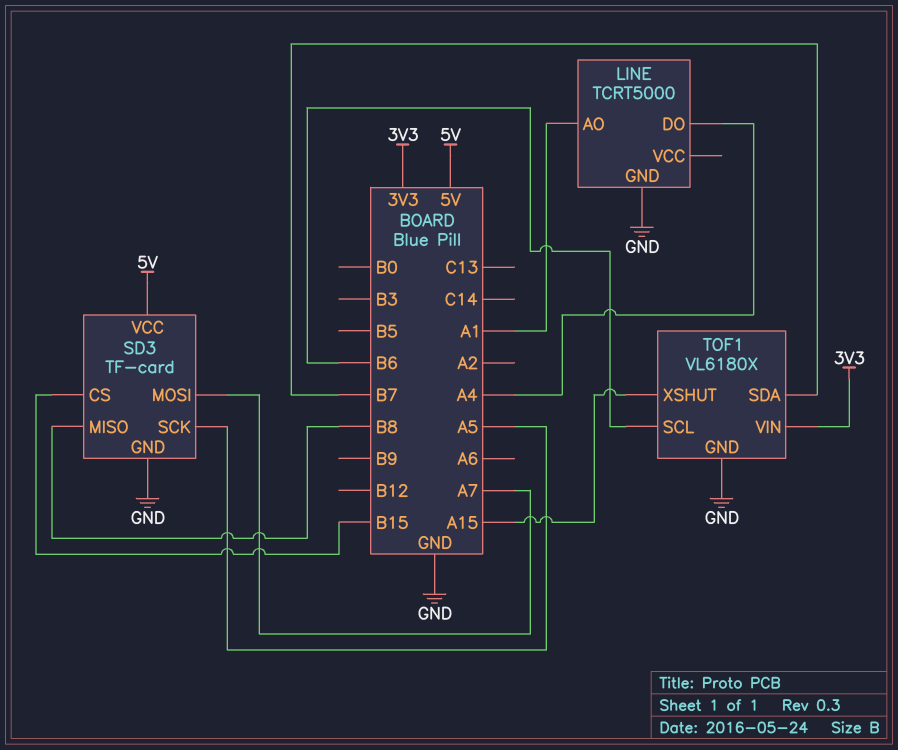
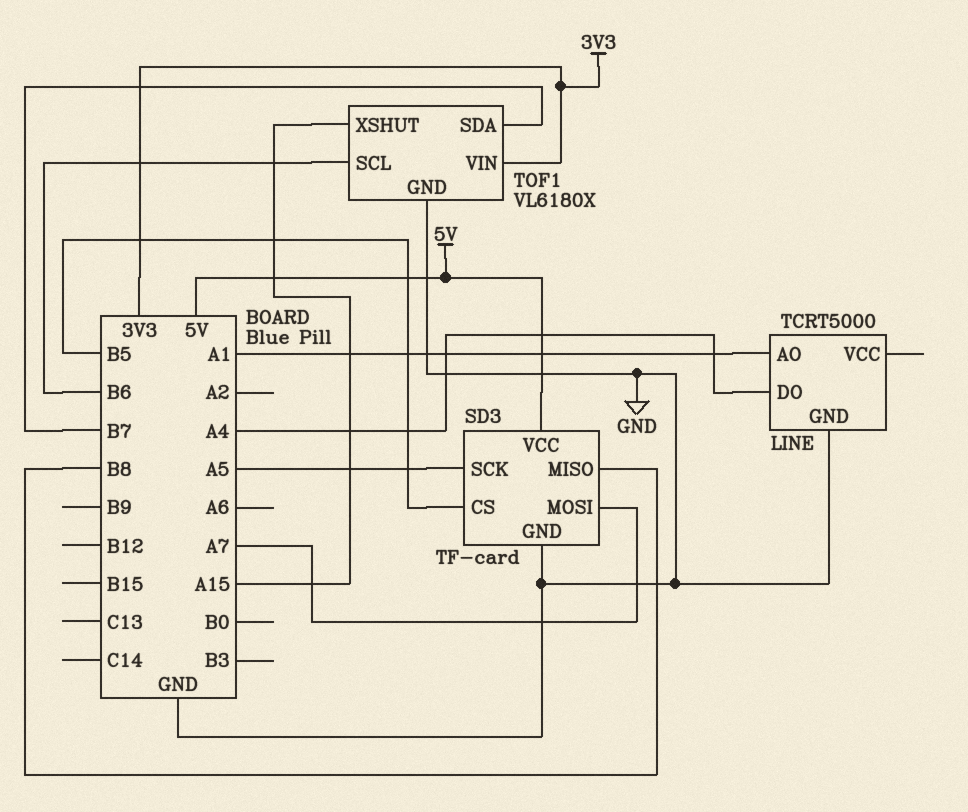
SD3 pin CS: B15 -> B5

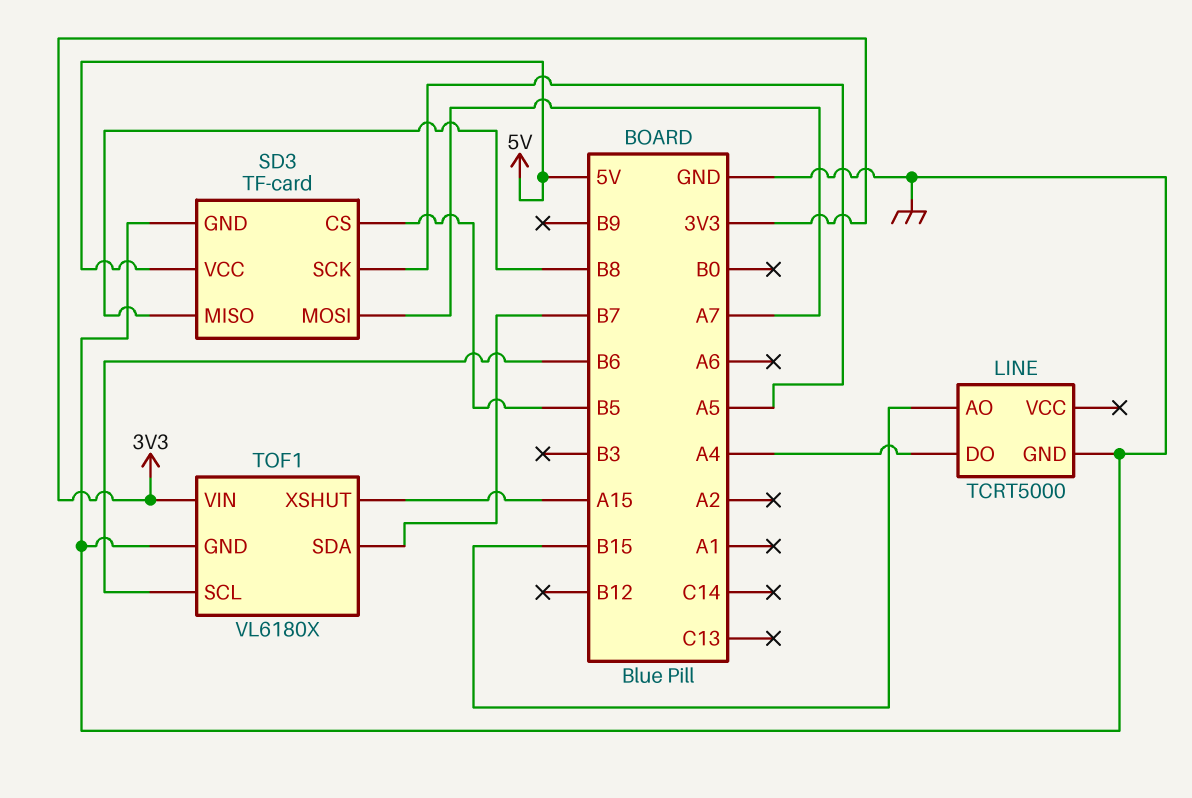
LINE pin AO: A1 -> B15

